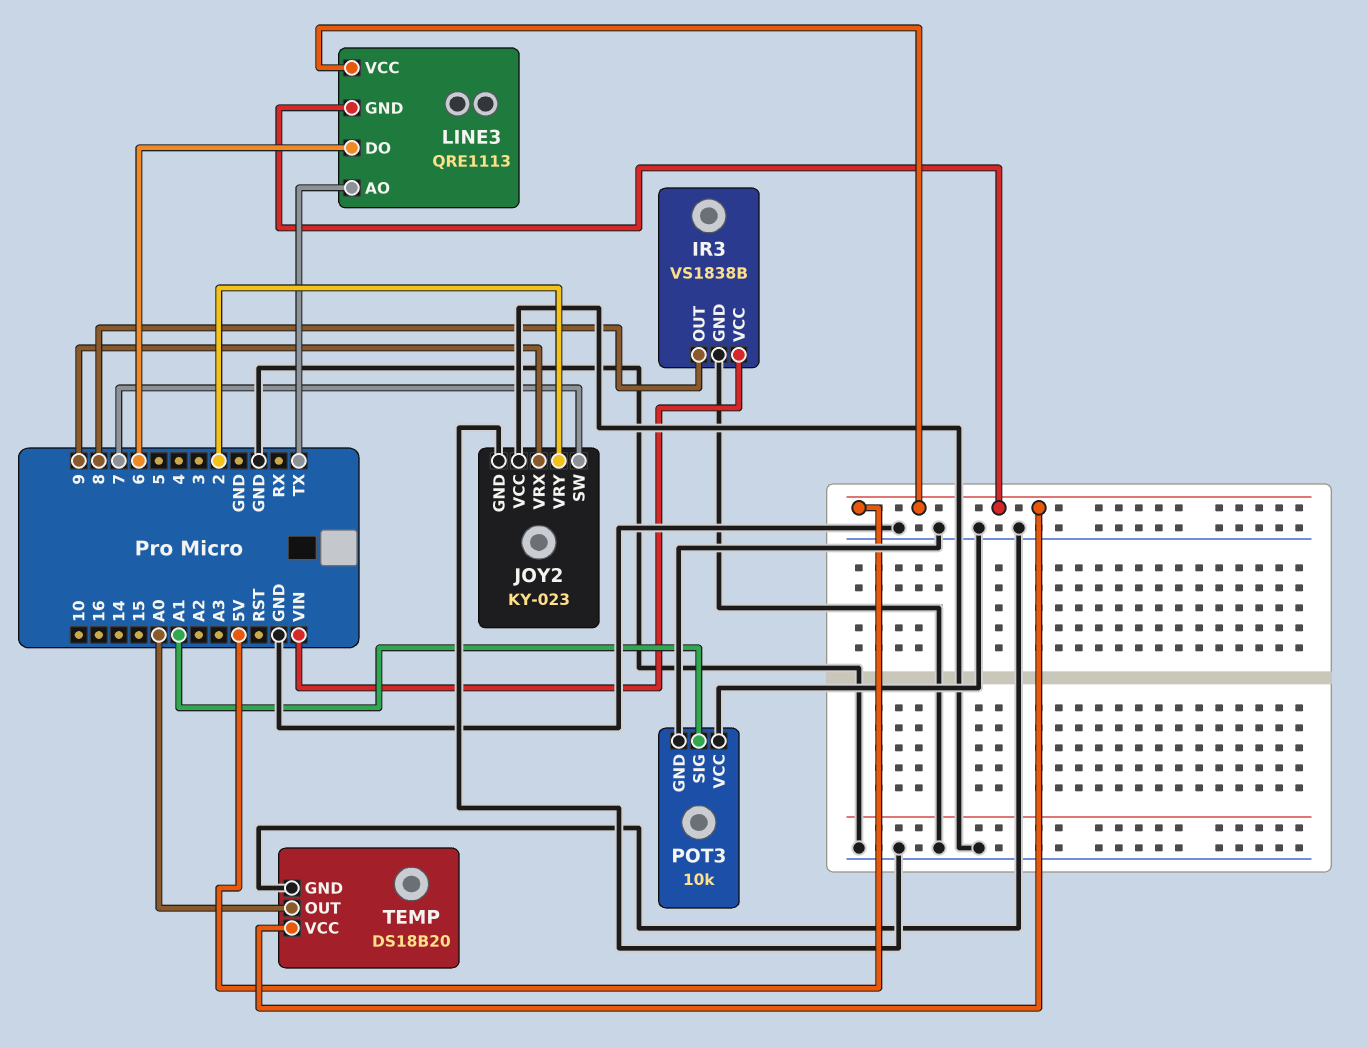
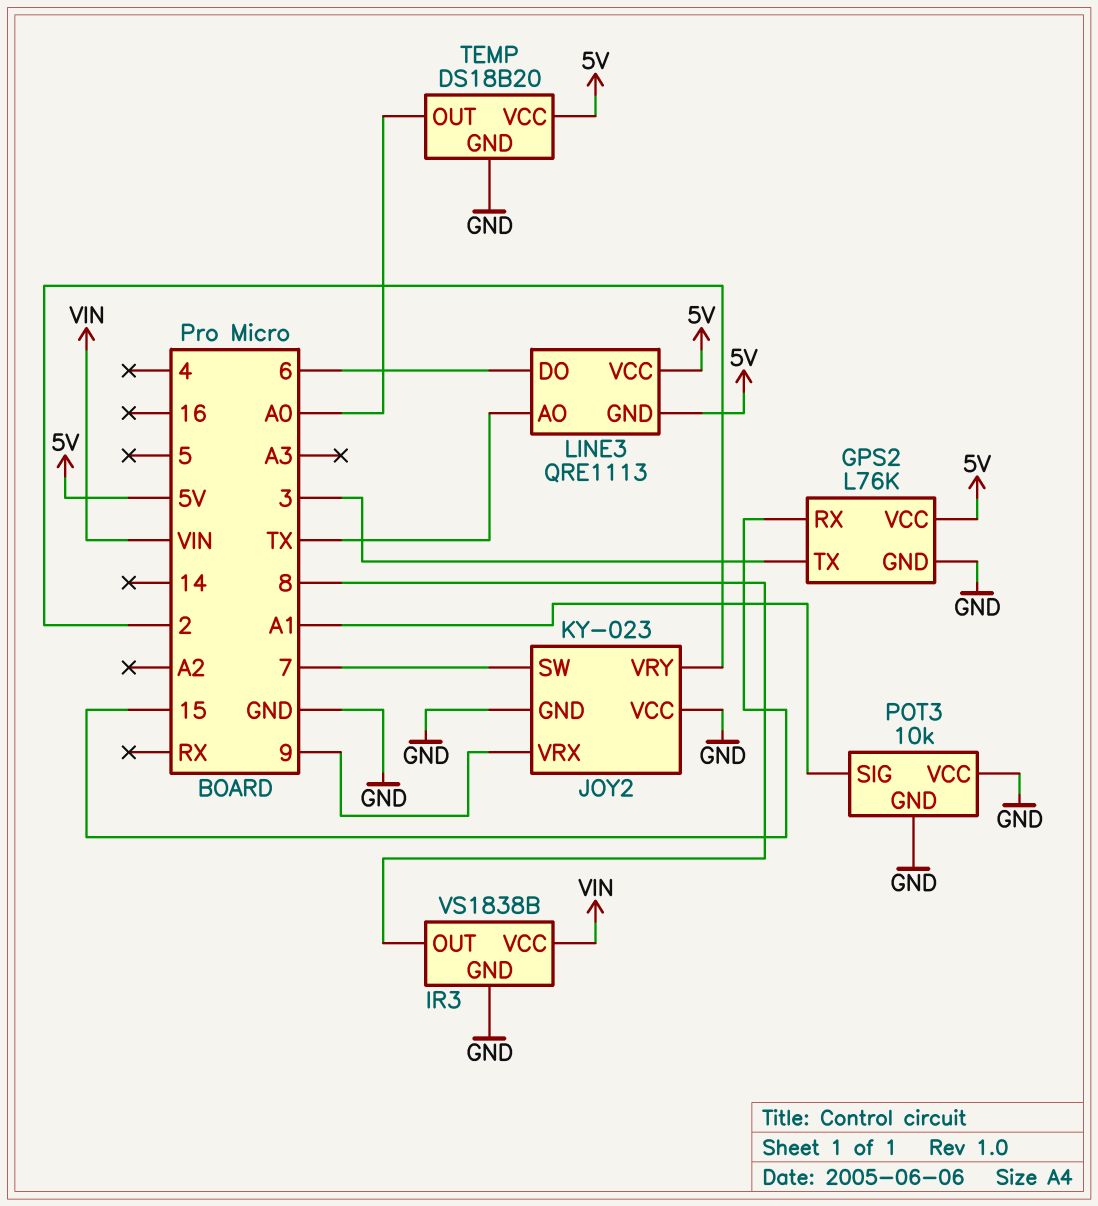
GPS2: none -> L76K
GPS2 pin GND: none -> GND
GPS2 pin RX: none -> 15
GPS2 pin TX: none -> 3
GPS2 pin VCC: none -> 5V

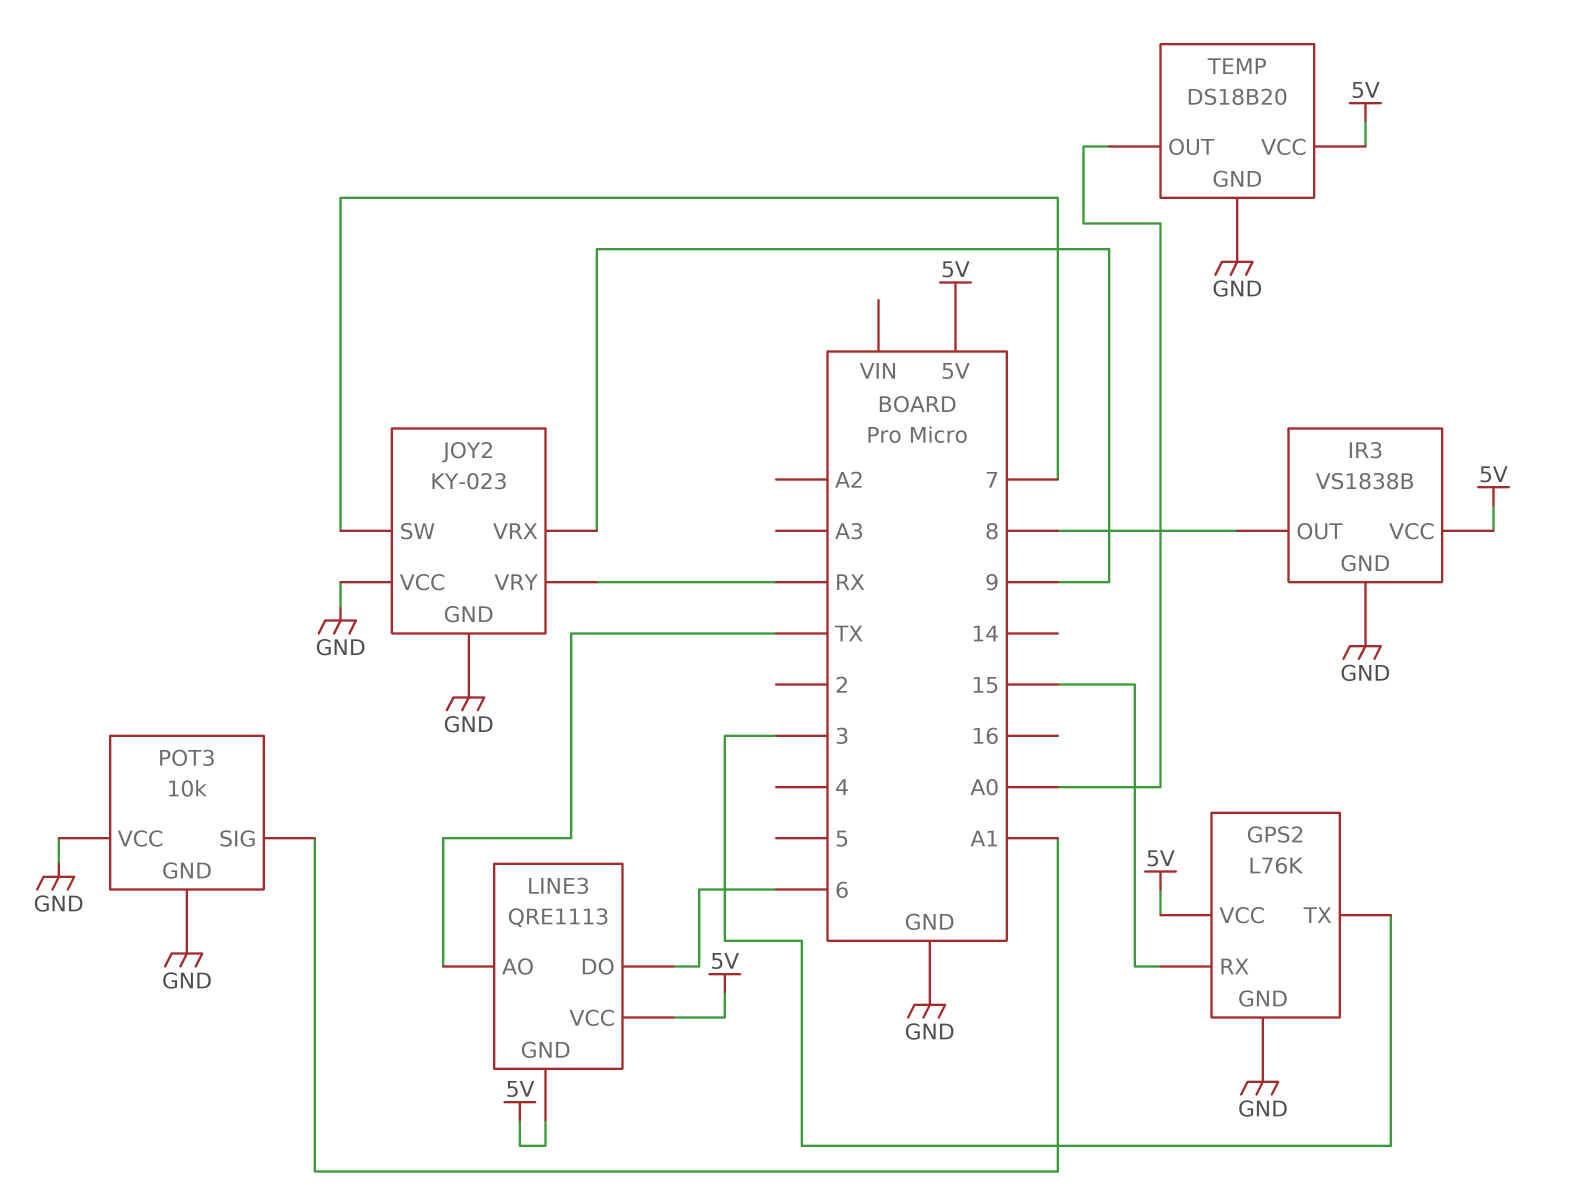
IR3 pin VCC: VIN -> 5V
JOY2 pin VRY: 2 -> RX

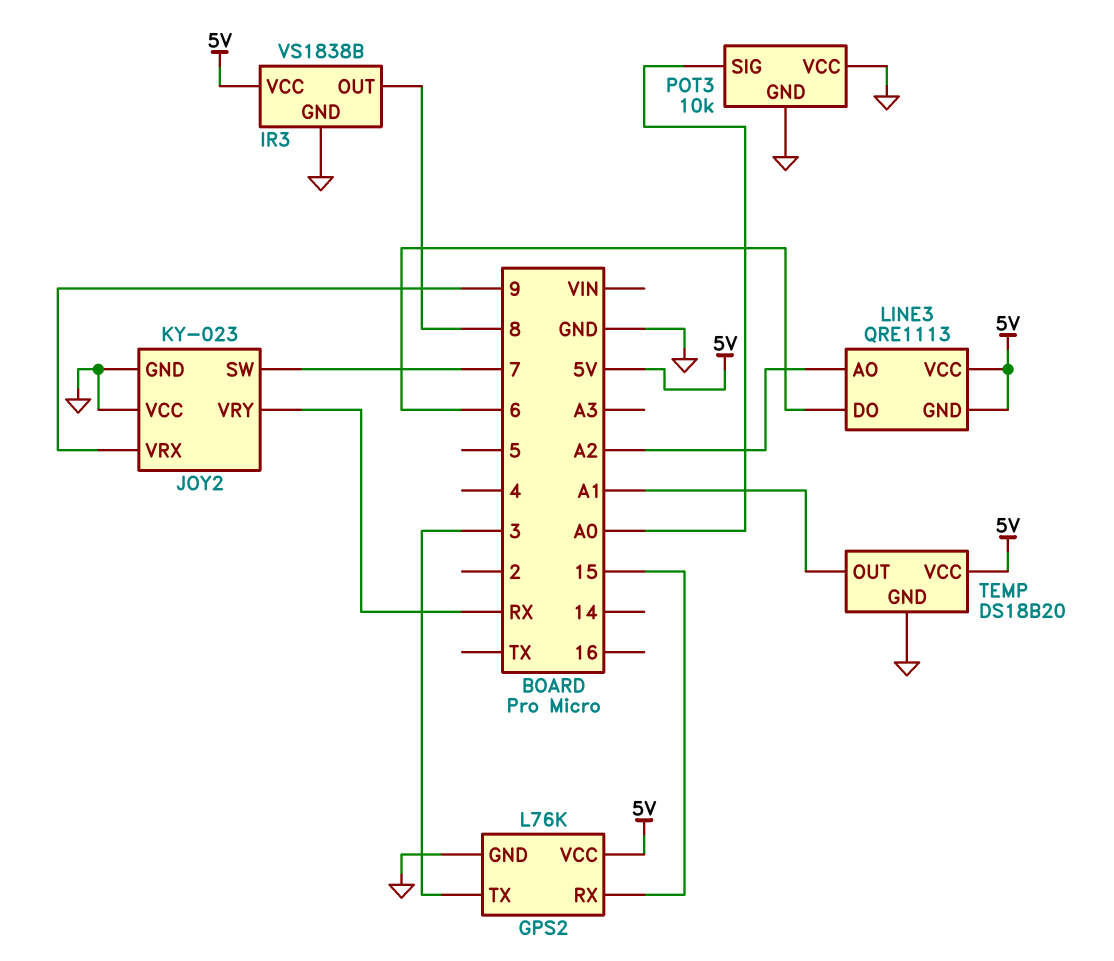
LINE3 pin AO: TX -> A2
POT3 pin SIG: A1 -> A0
TEMP pin OUT: A0 -> A1

